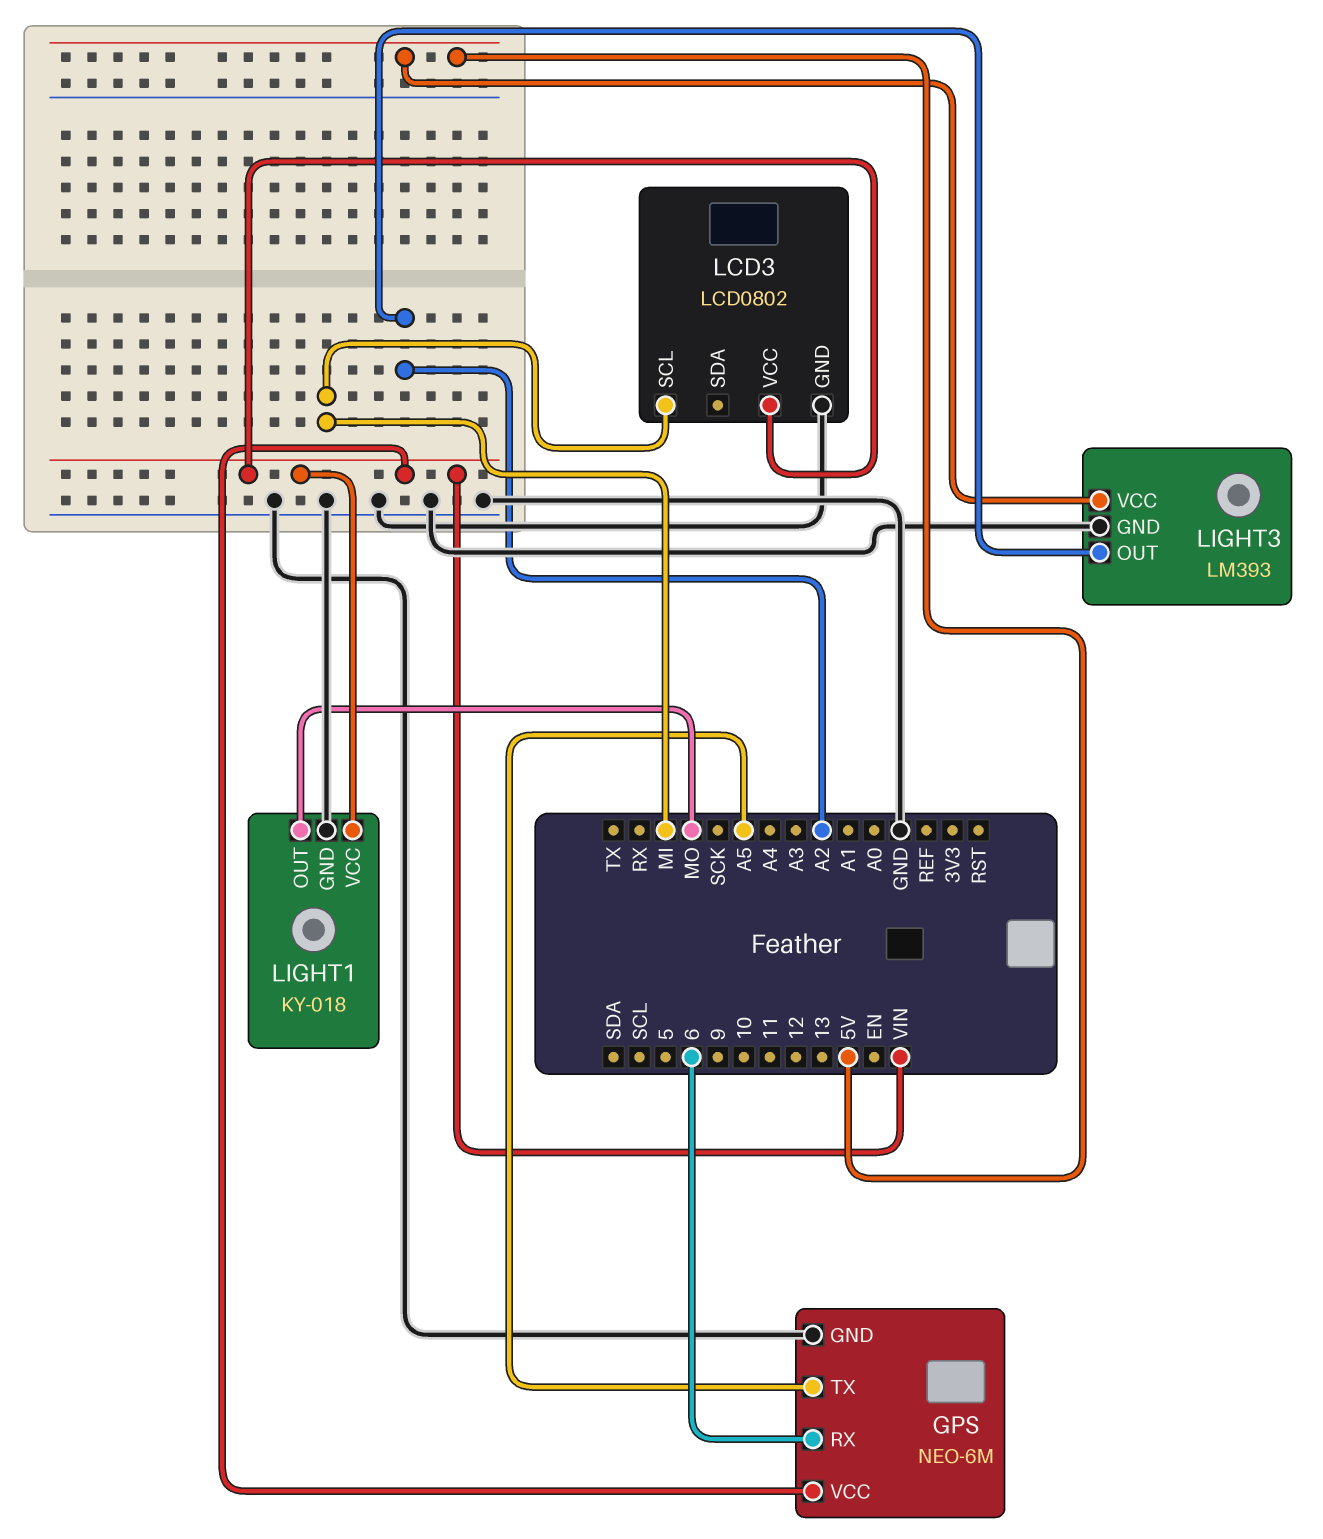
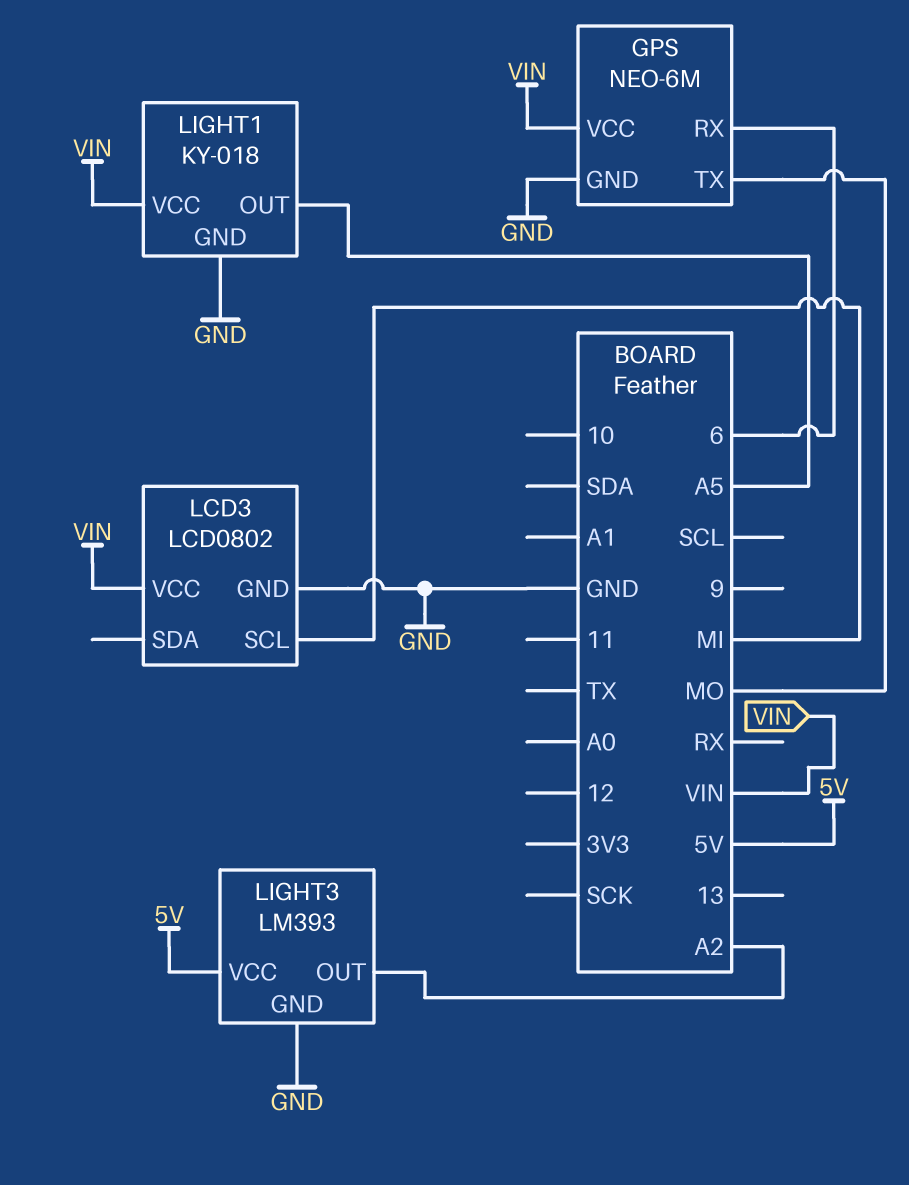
GPS pin TX: A5 -> MO
LIGHT1 pin OUT: MO -> A5

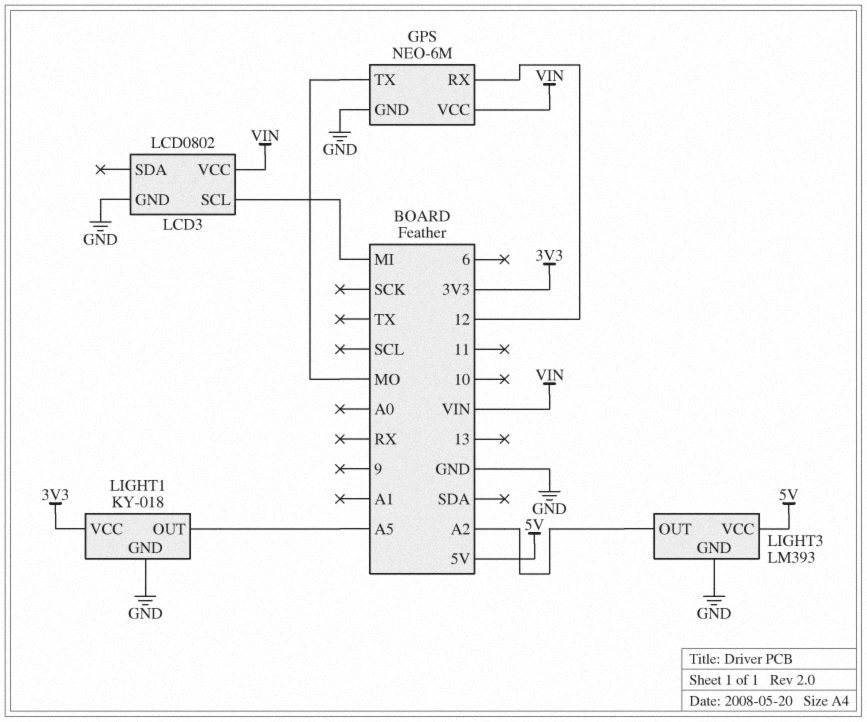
GPS pin RX: 6 -> 12
LIGHT1 pin VCC: VIN -> 3V3

